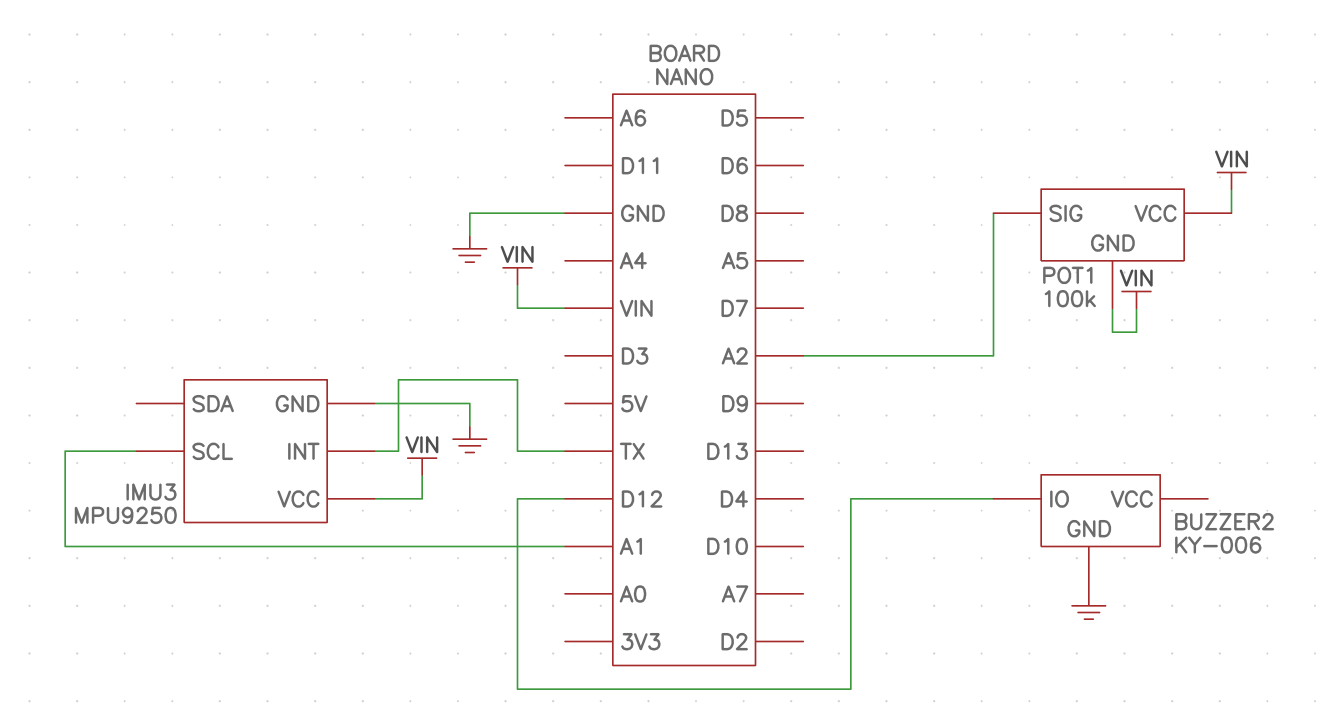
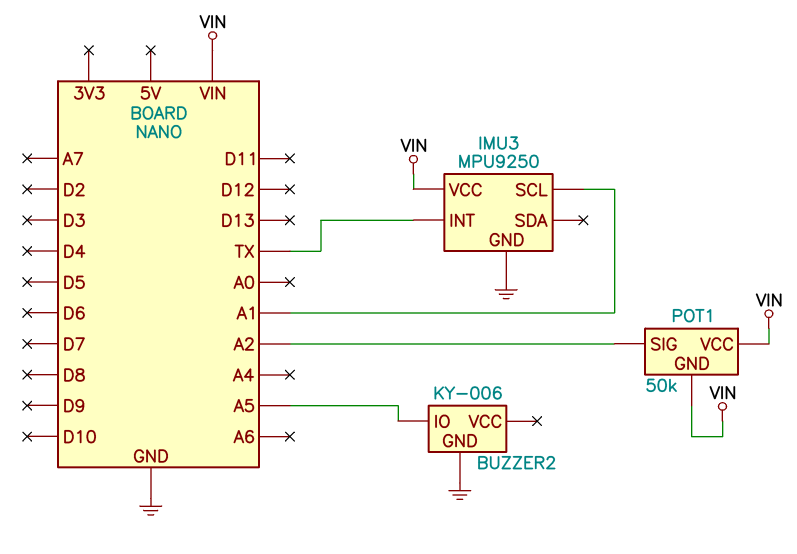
BUZZER2 pin IO: D12 -> A5
POT1: 100k -> 50k

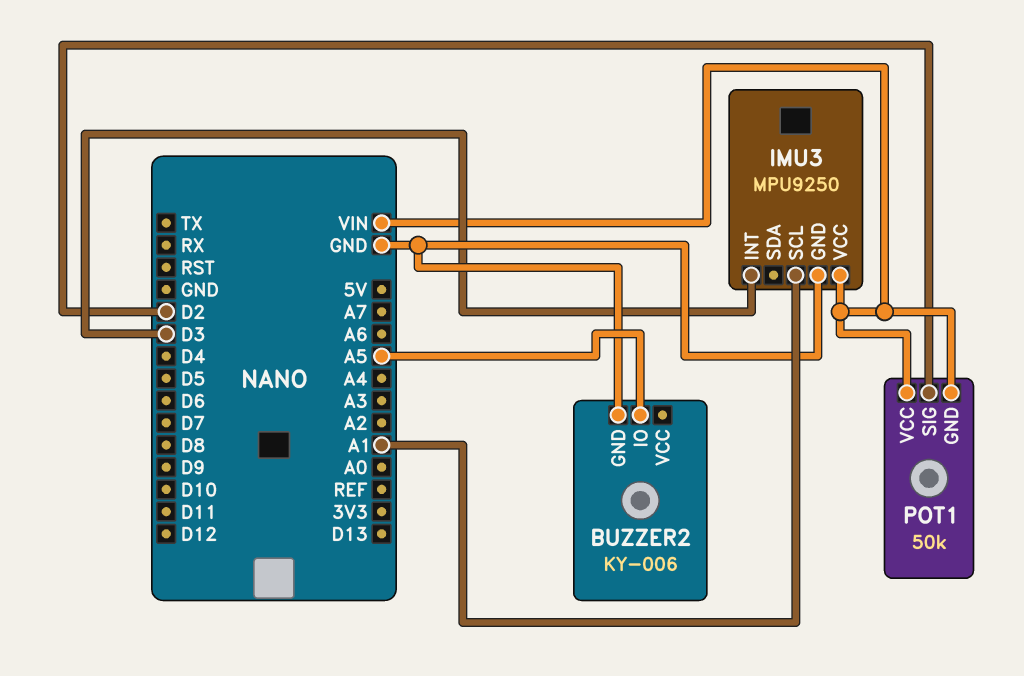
IMU3 pin INT: TX -> D3
POT1 pin SIG: A2 -> D2

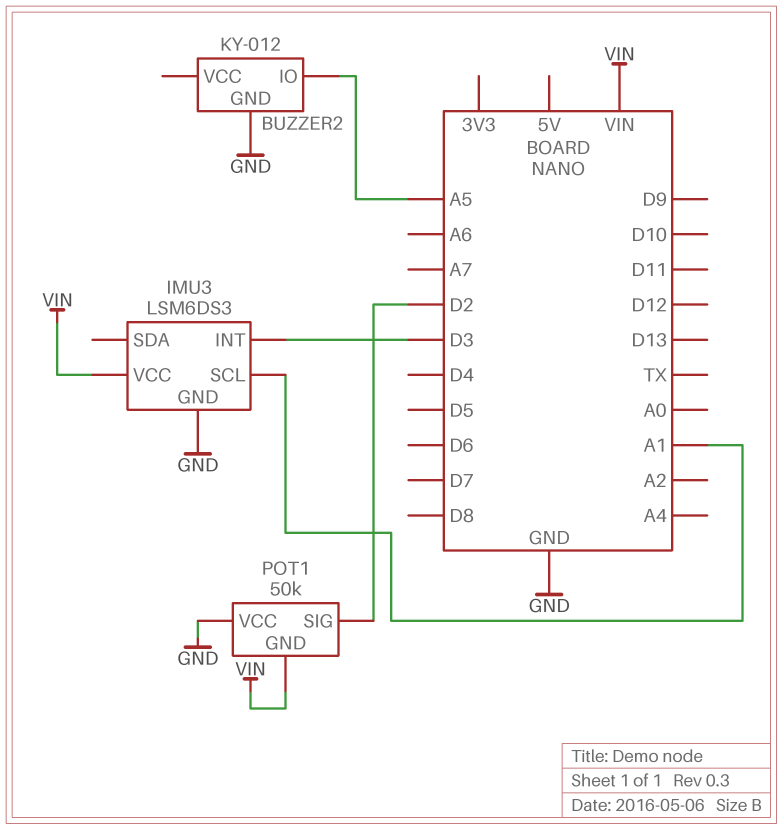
BUZZER2: KY-006 -> KY-012
IMU3: MPU9250 -> LSM6DS3
POT1 pin VCC: VIN -> GND

